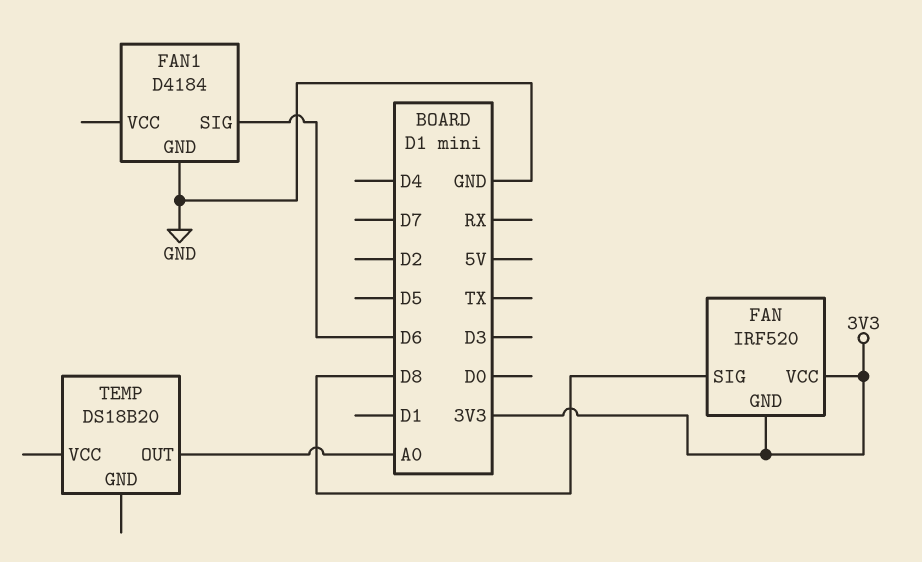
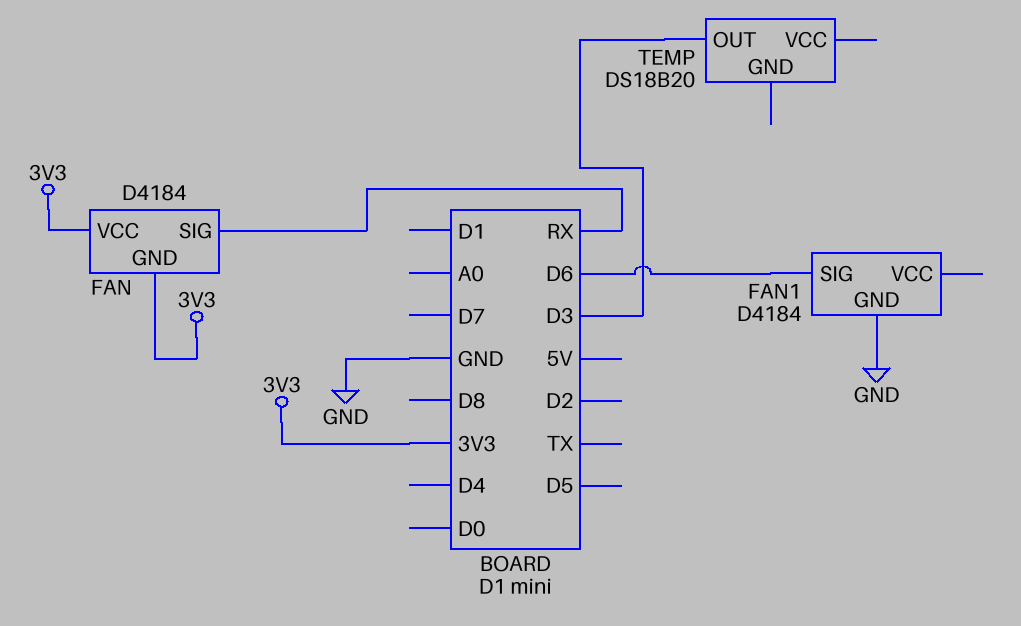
FAN: IRF520 -> D4184
FAN pin SIG: D8 -> RX
TEMP pin OUT: A0 -> D3

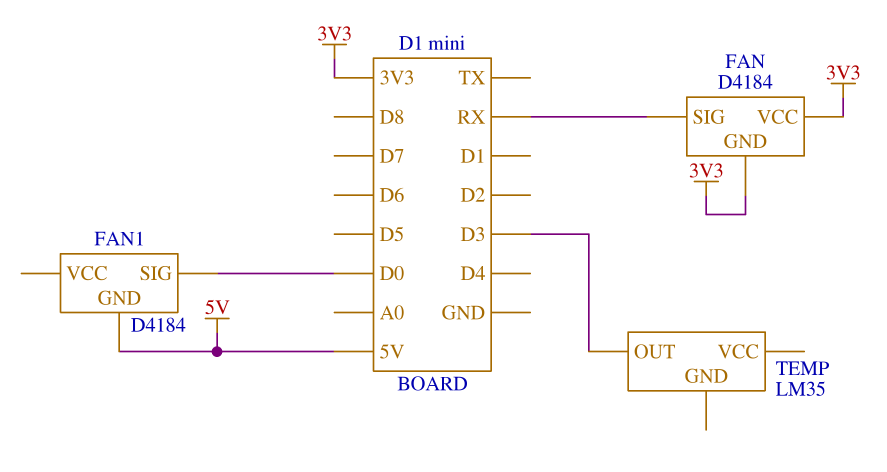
FAN1 pin GND: GND -> 5V
FAN1 pin SIG: D6 -> D0
TEMP: DS18B20 -> LM35

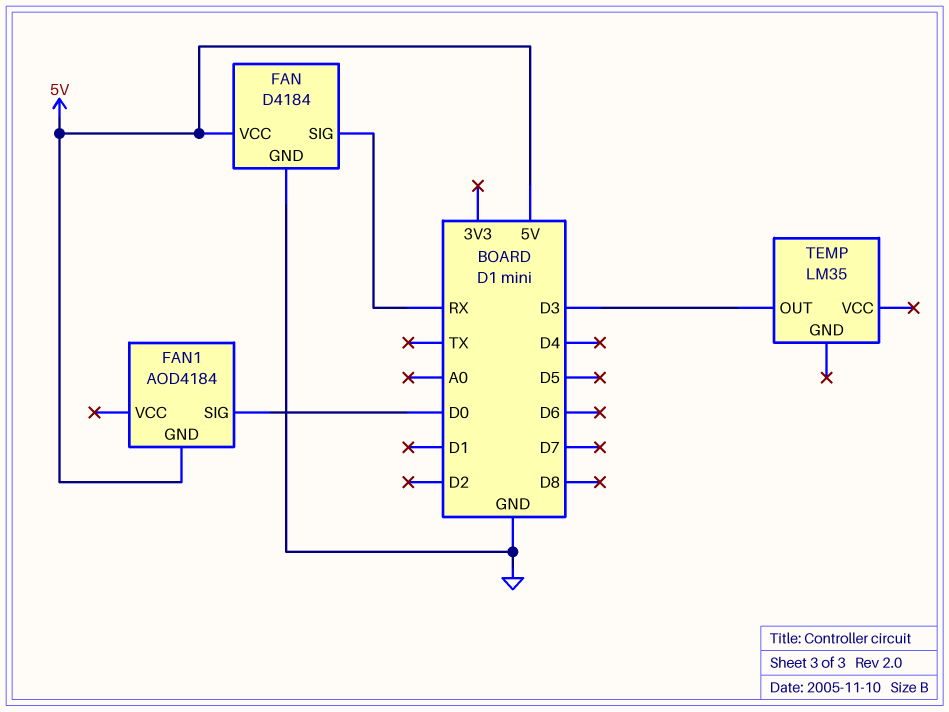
FAN pin GND: 3V3 -> GND
FAN pin VCC: 3V3 -> 5V
FAN1: D4184 -> AOD4184

